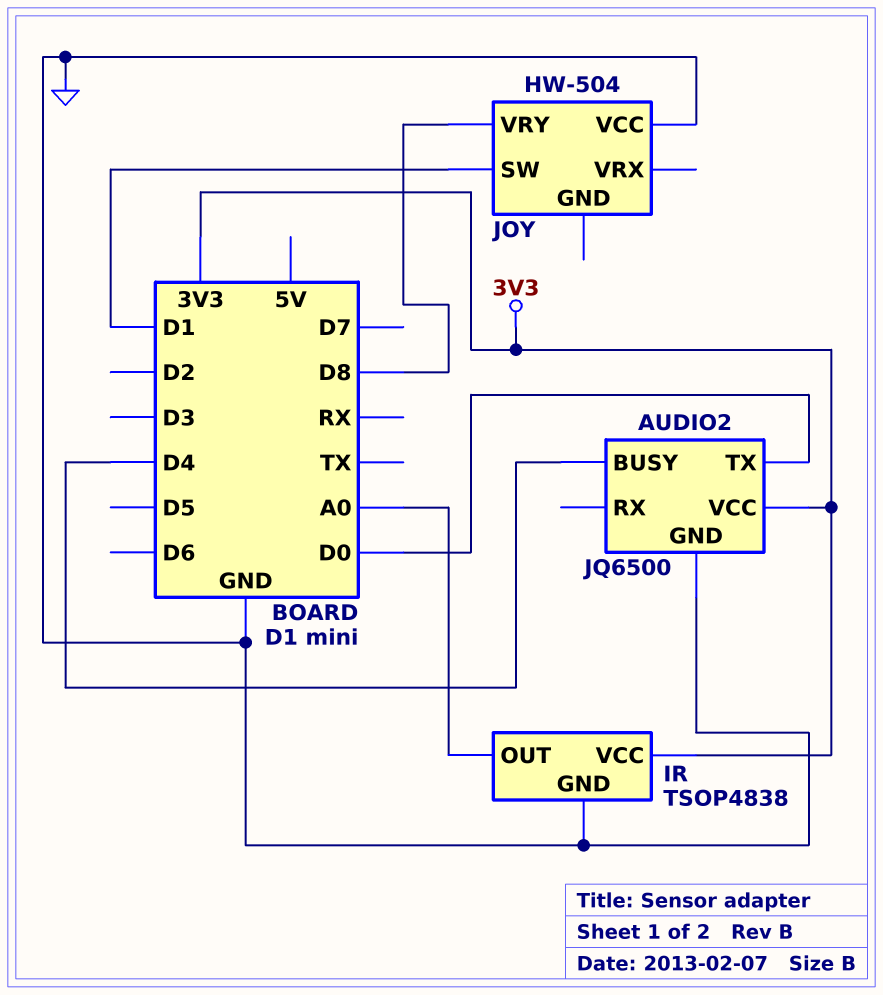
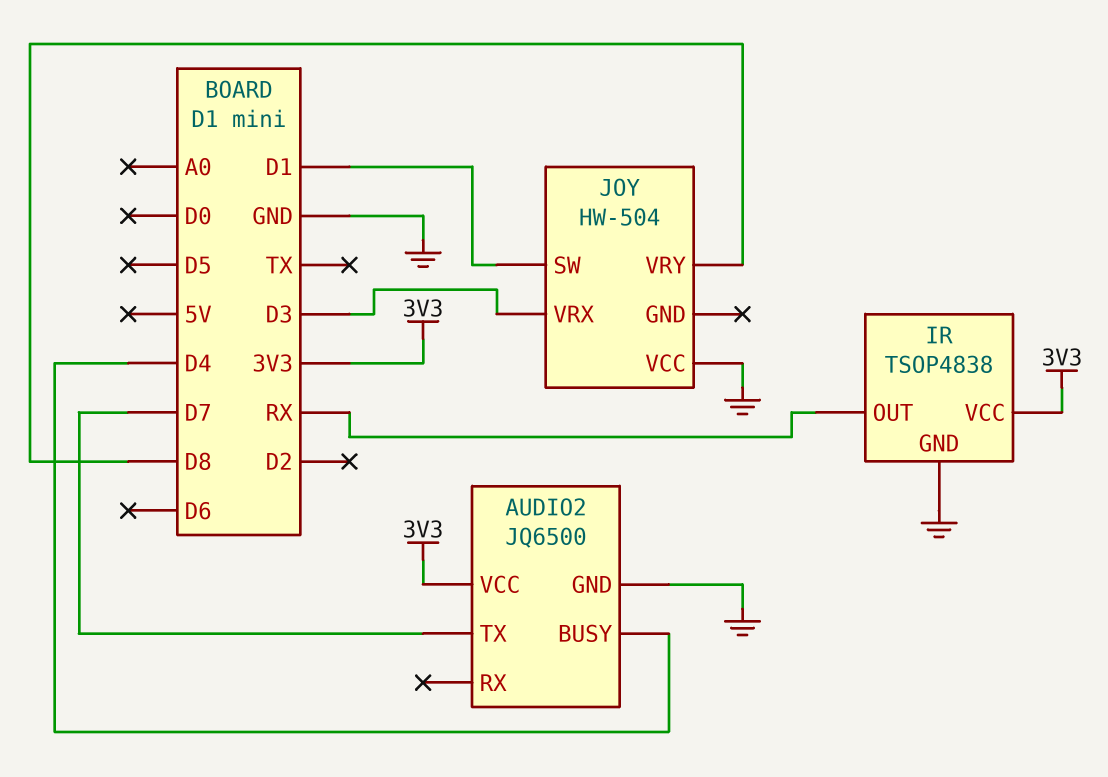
AUDIO2 pin TX: D0 -> D7
IR pin OUT: A0 -> RX
JOY pin VRX: none -> D3

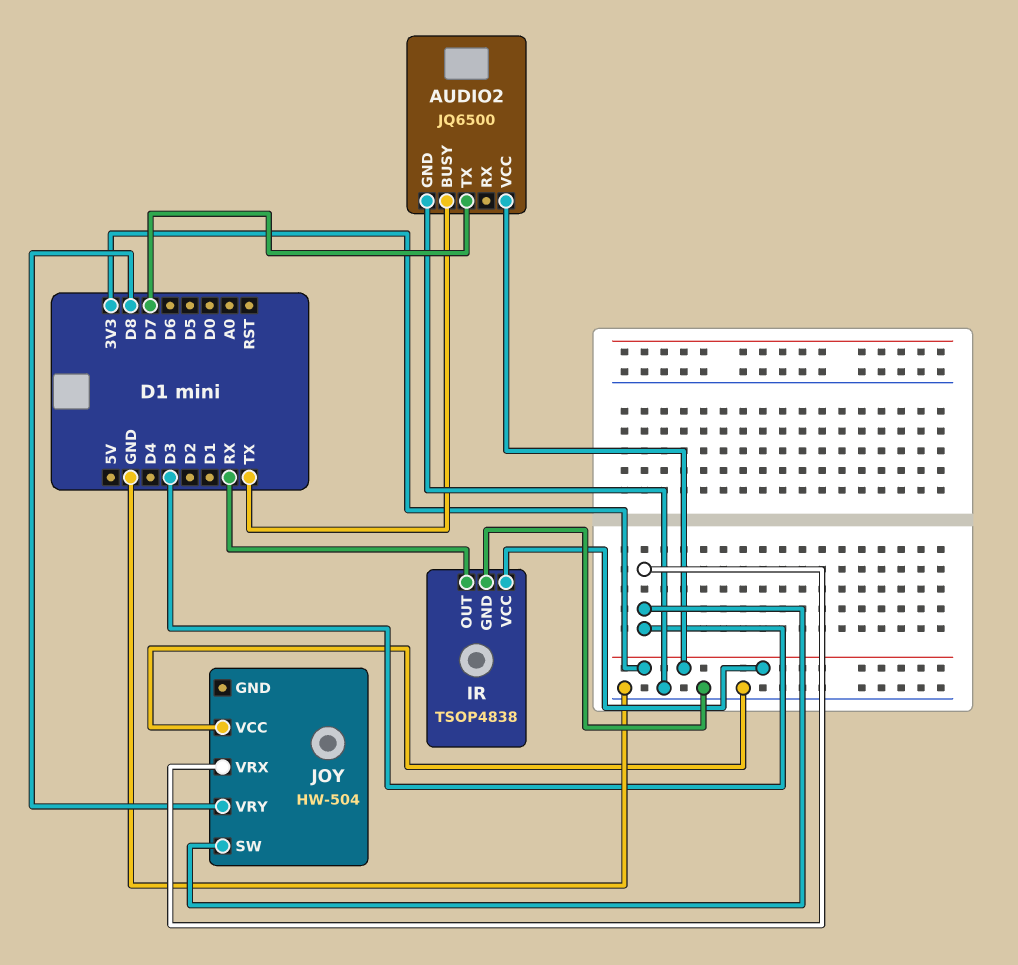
AUDIO2 pin BUSY: D4 -> TX
JOY pin SW: D1 -> D3

